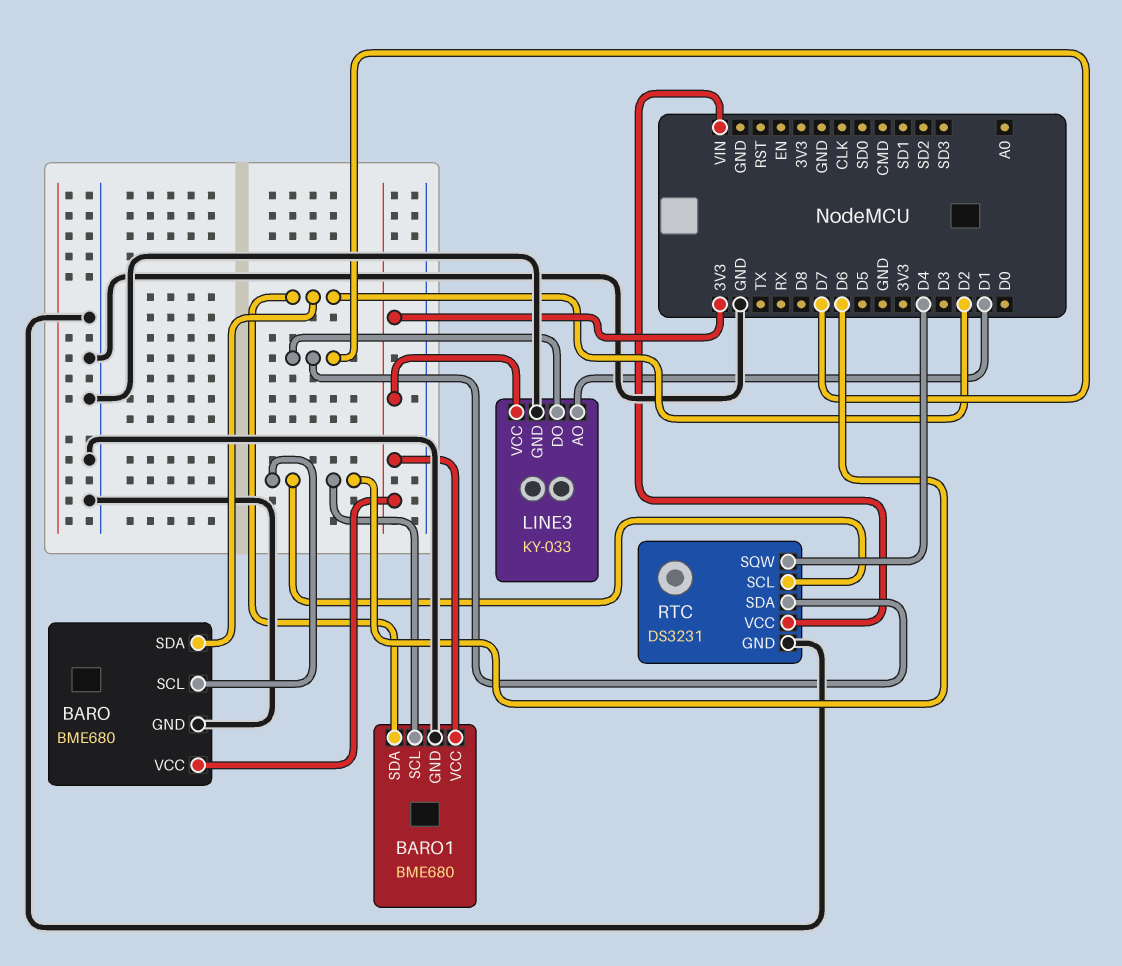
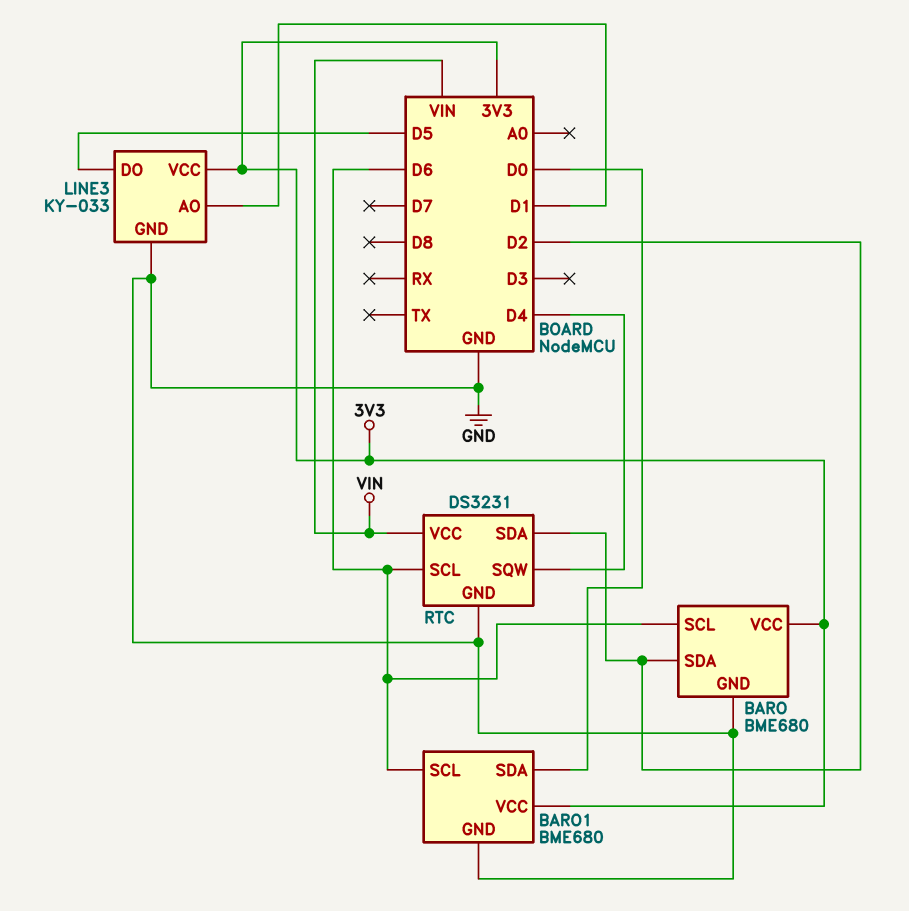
BARO1 pin SDA: D2 -> D0
LINE3 pin DO: D7 -> D5
RTC pin SDA: D7 -> D2

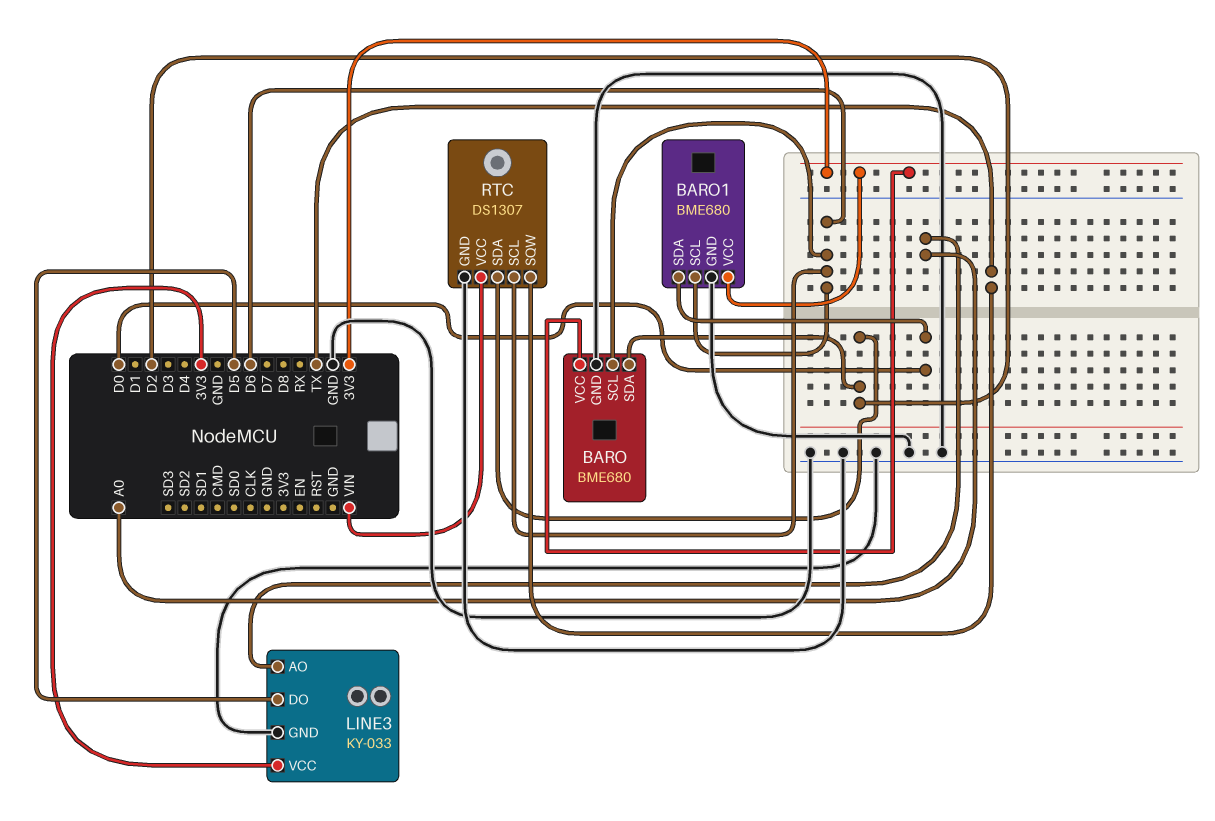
LINE3 pin AO: D1 -> A0
RTC: DS3231 -> DS1307
RTC pin SQW: D4 -> TX

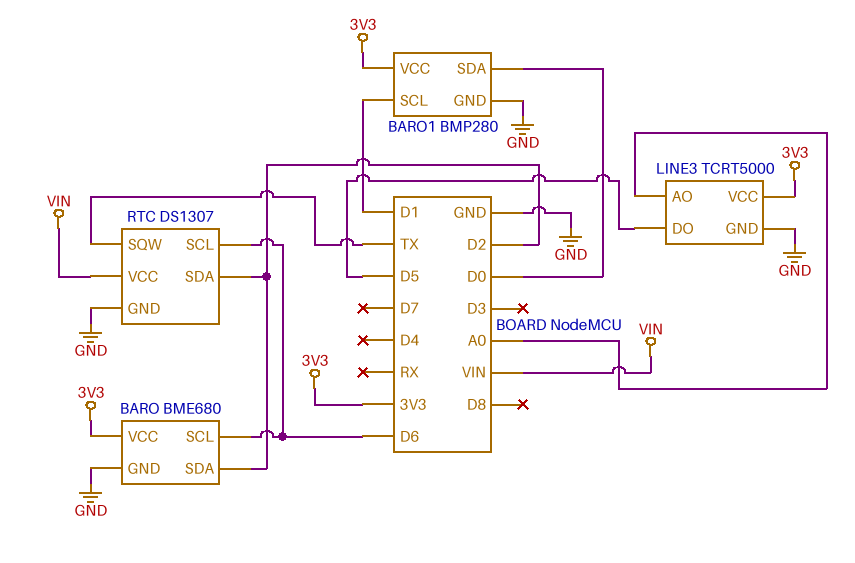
BARO1: BME680 -> BMP280
BARO1 pin SCL: D6 -> D1
LINE3: KY-033 -> TCRT5000

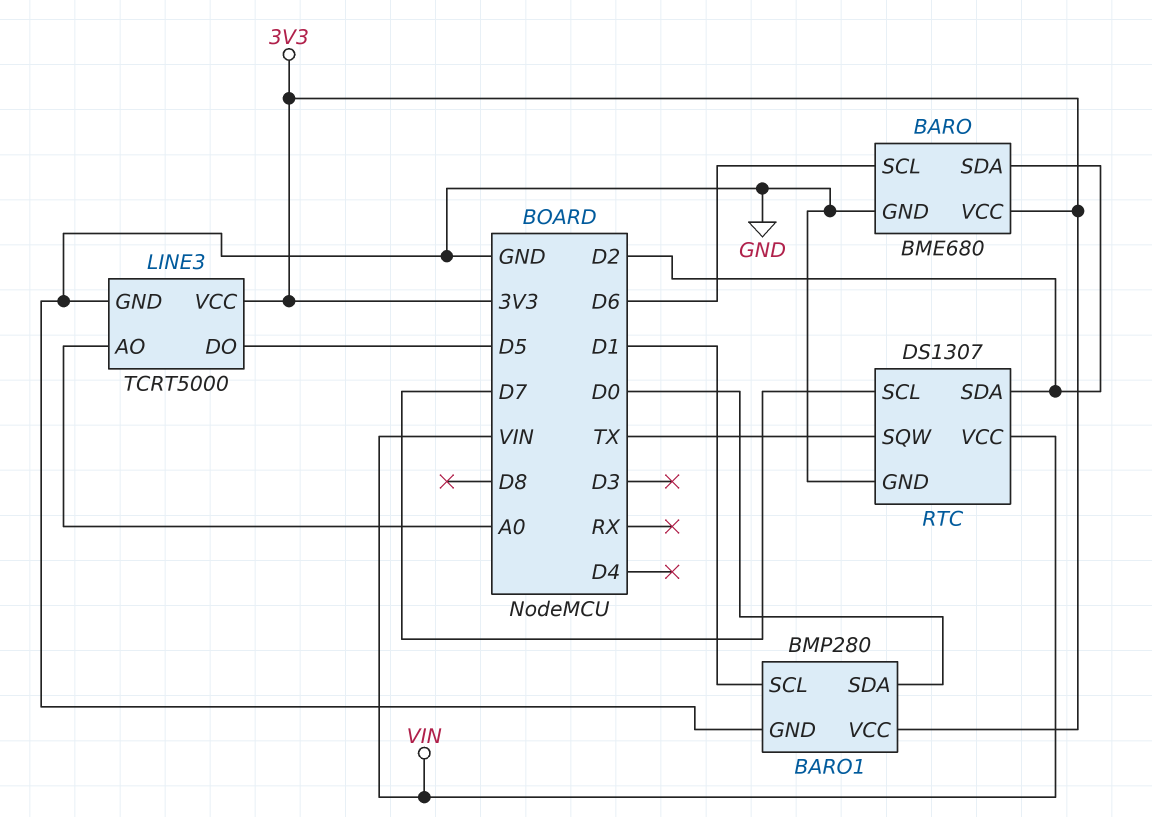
RTC pin SCL: D6 -> D7

